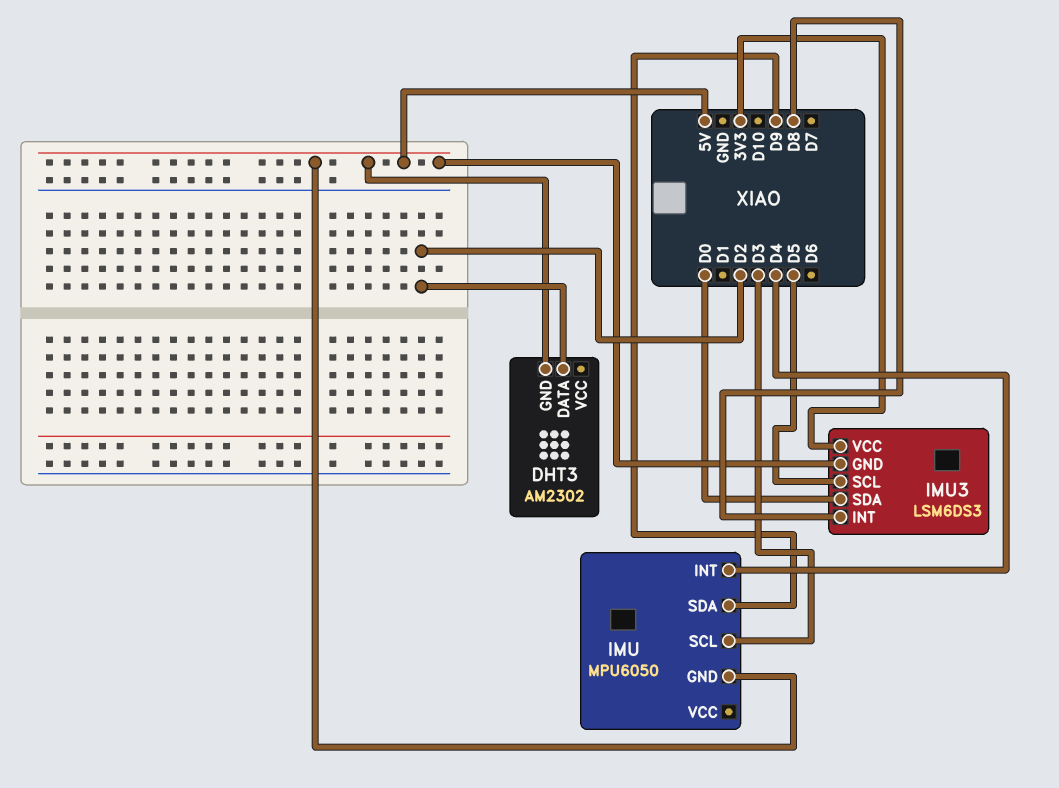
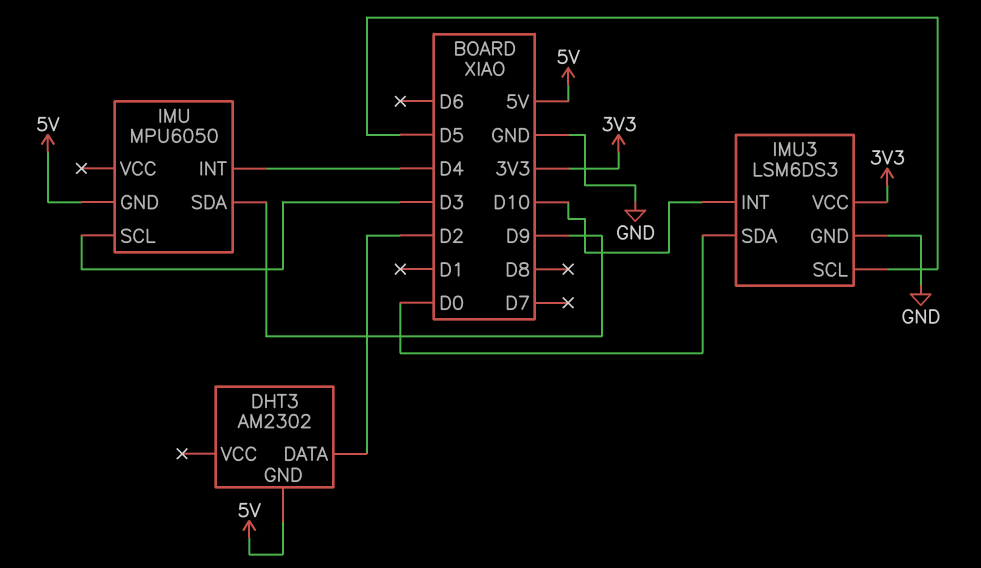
IMU3 pin GND: 5V -> GND
IMU3 pin INT: D8 -> D10

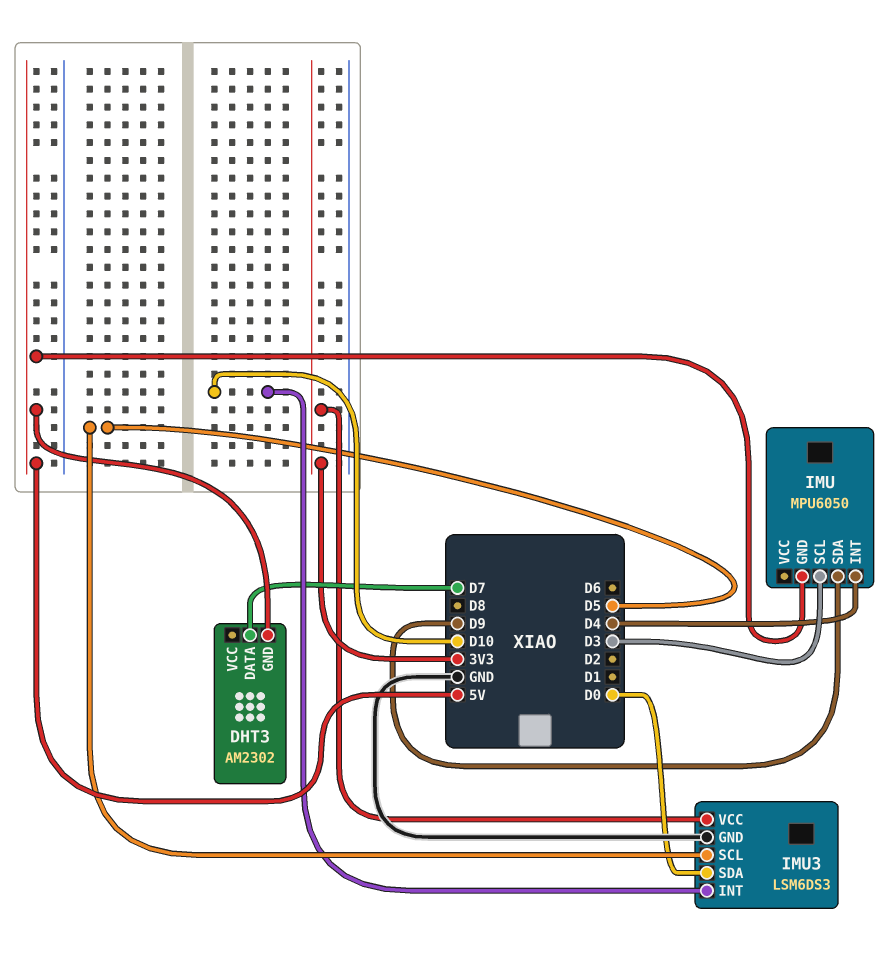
DHT3 pin DATA: D2 -> D7

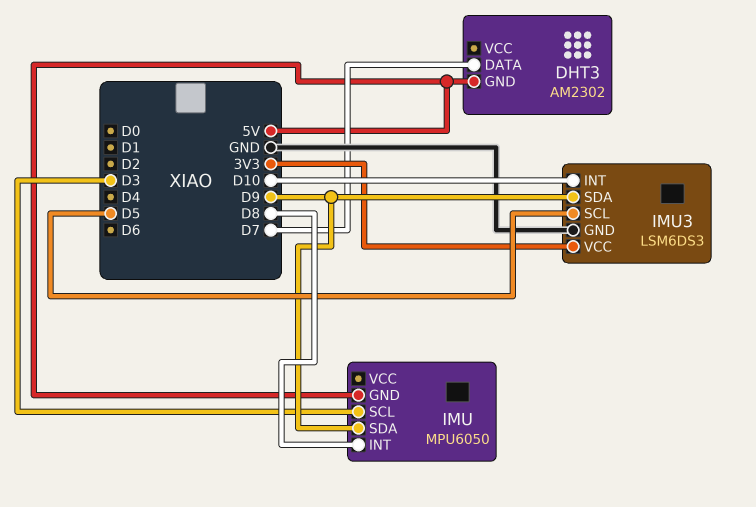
IMU pin INT: D4 -> D8
IMU3 pin SDA: D0 -> D9

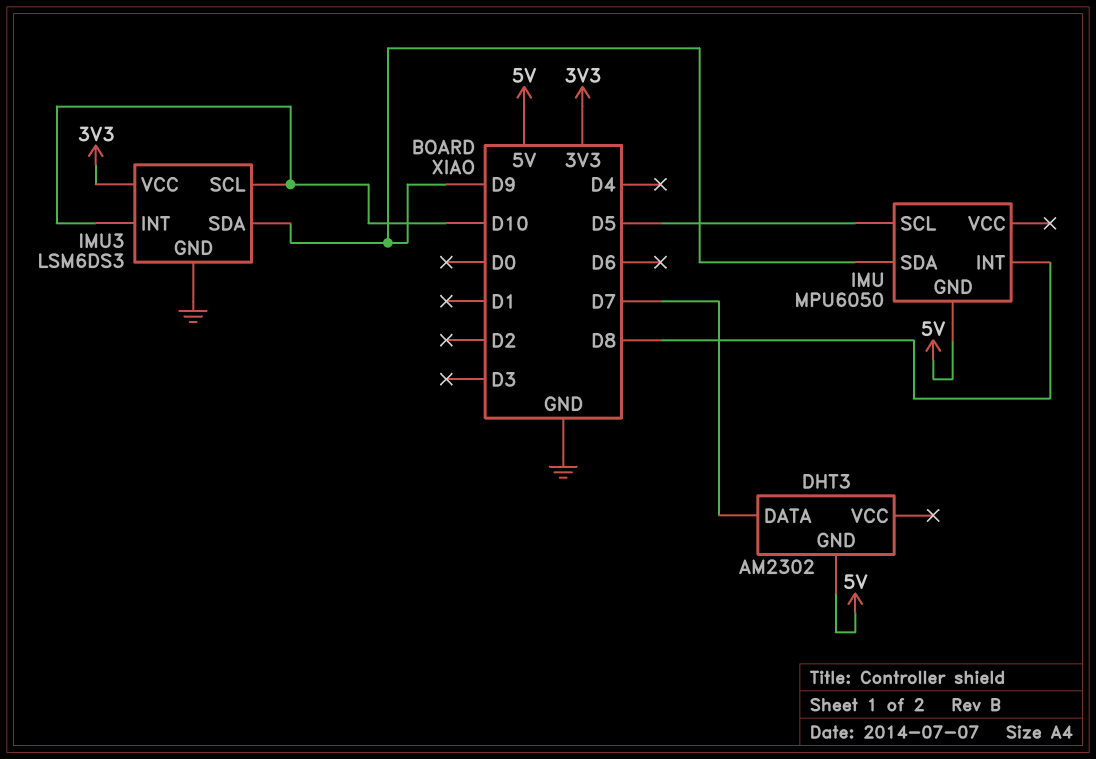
IMU pin SCL: D3 -> D5
IMU3 pin SCL: D5 -> D10

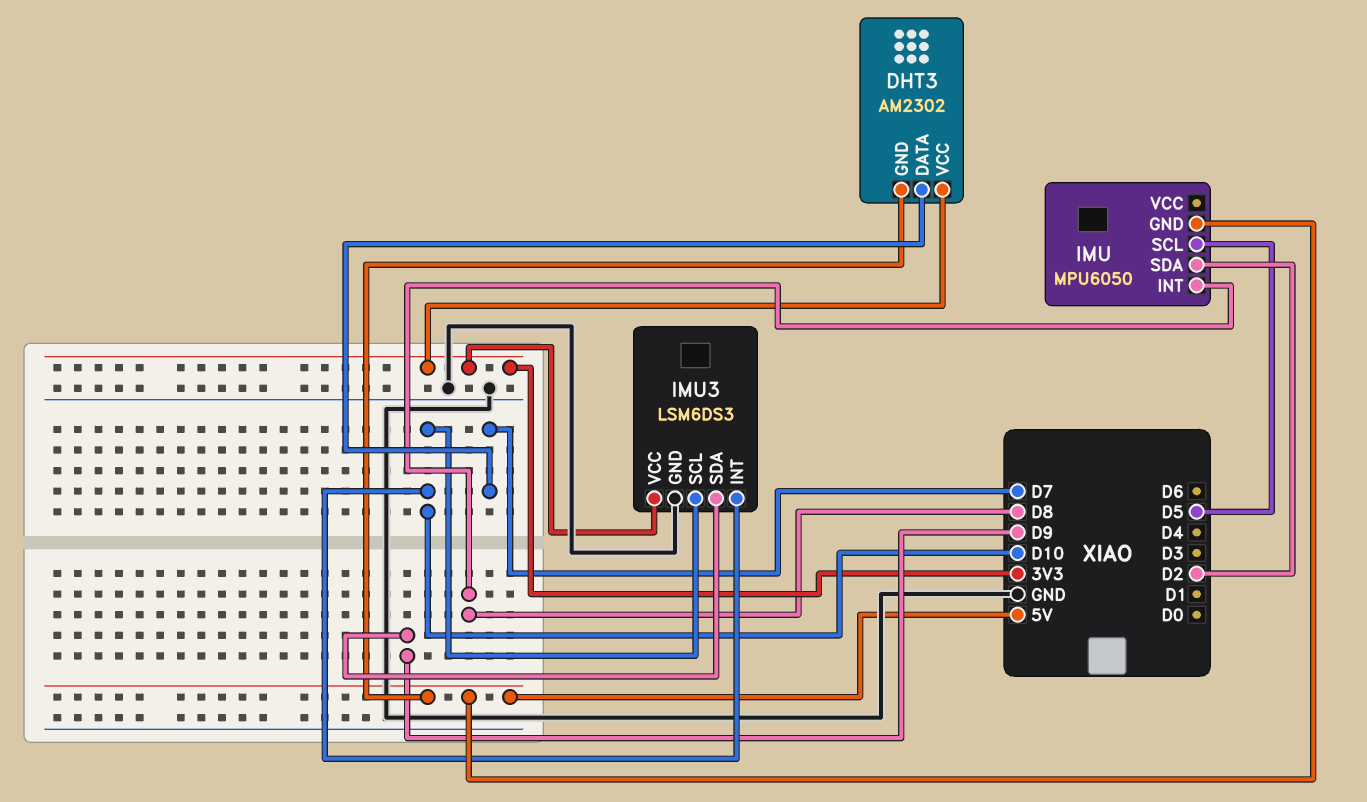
DHT3 pin VCC: none -> 3V3
IMU pin SDA: D9 -> D2

